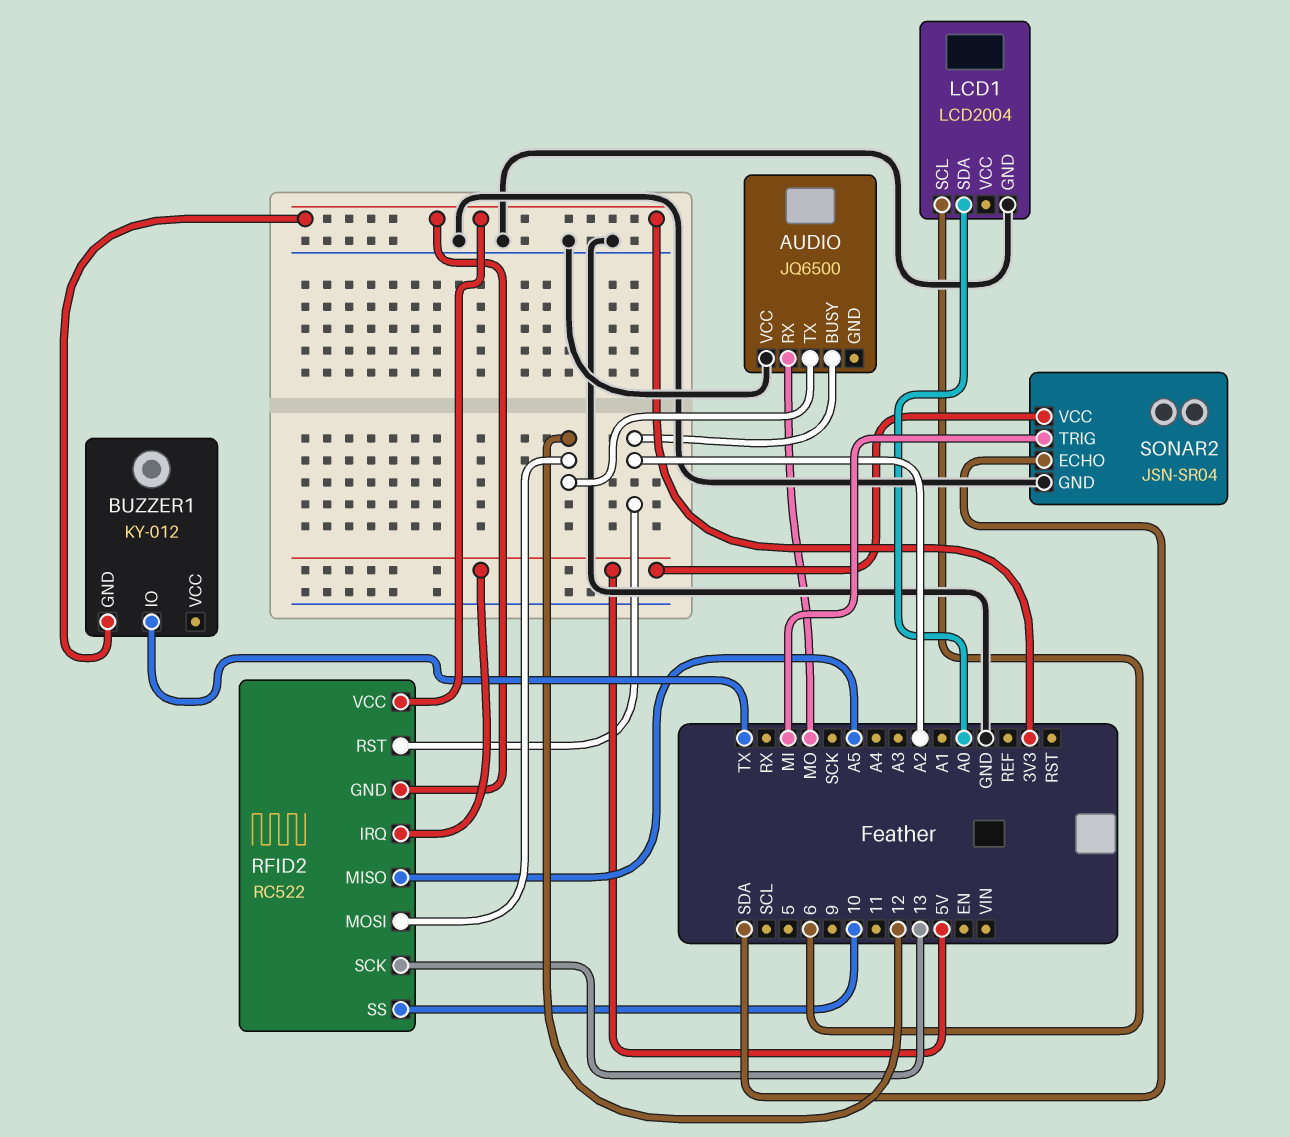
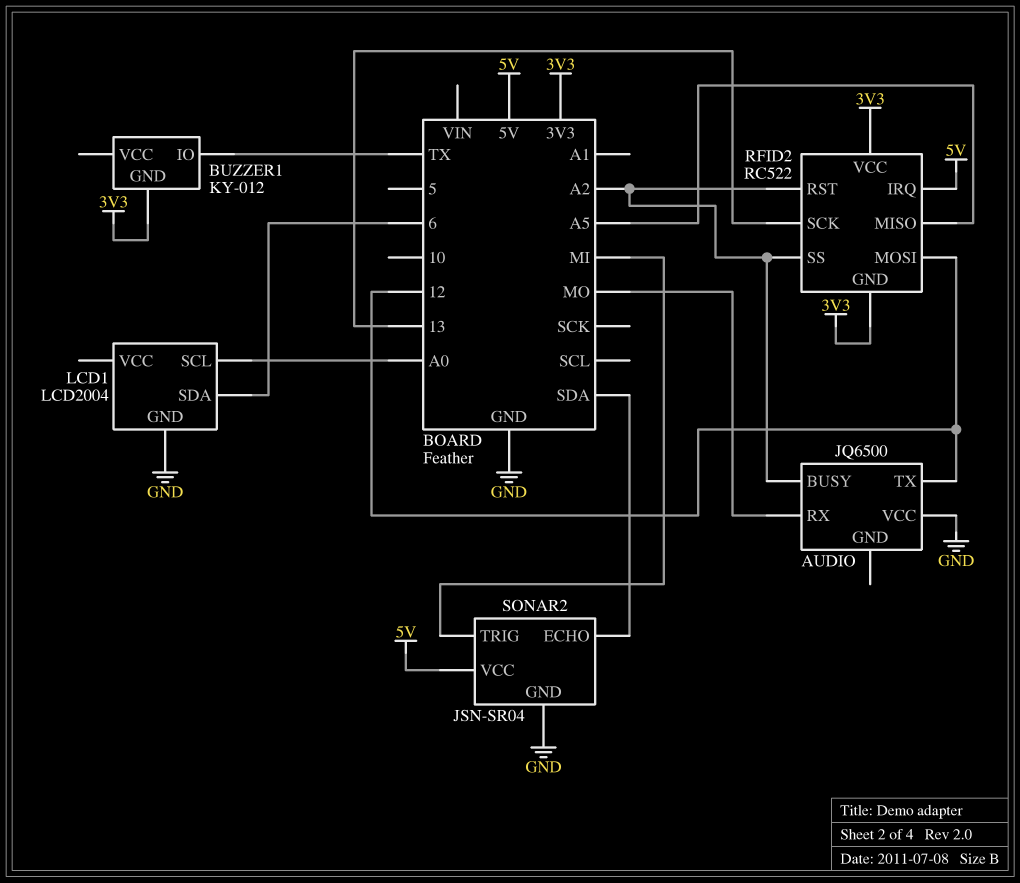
LCD1 pin SCL: 6 -> A0
LCD1 pin SDA: A0 -> 6
RFID2 pin SS: 10 -> A2

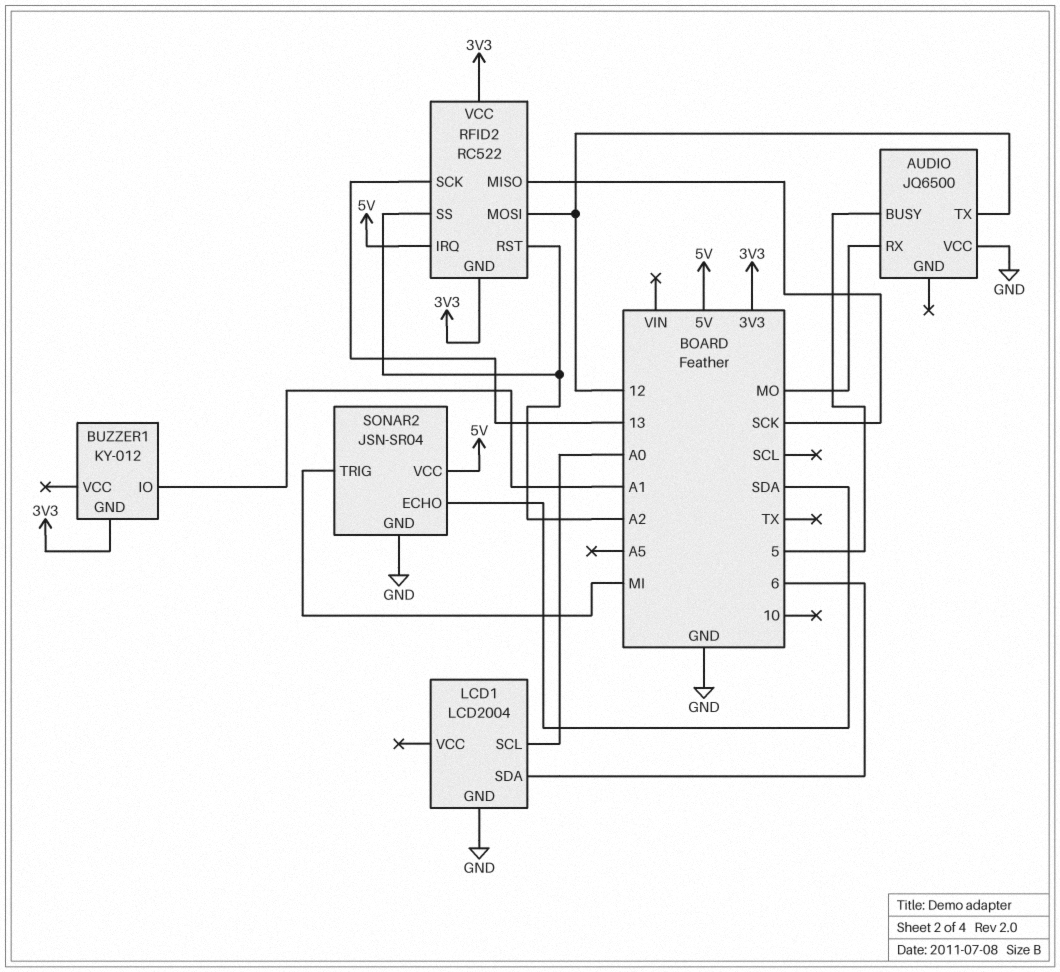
AUDIO pin BUSY: A2 -> 5
BUZZER1 pin IO: TX -> A1
RFID2 pin MISO: A5 -> SCK

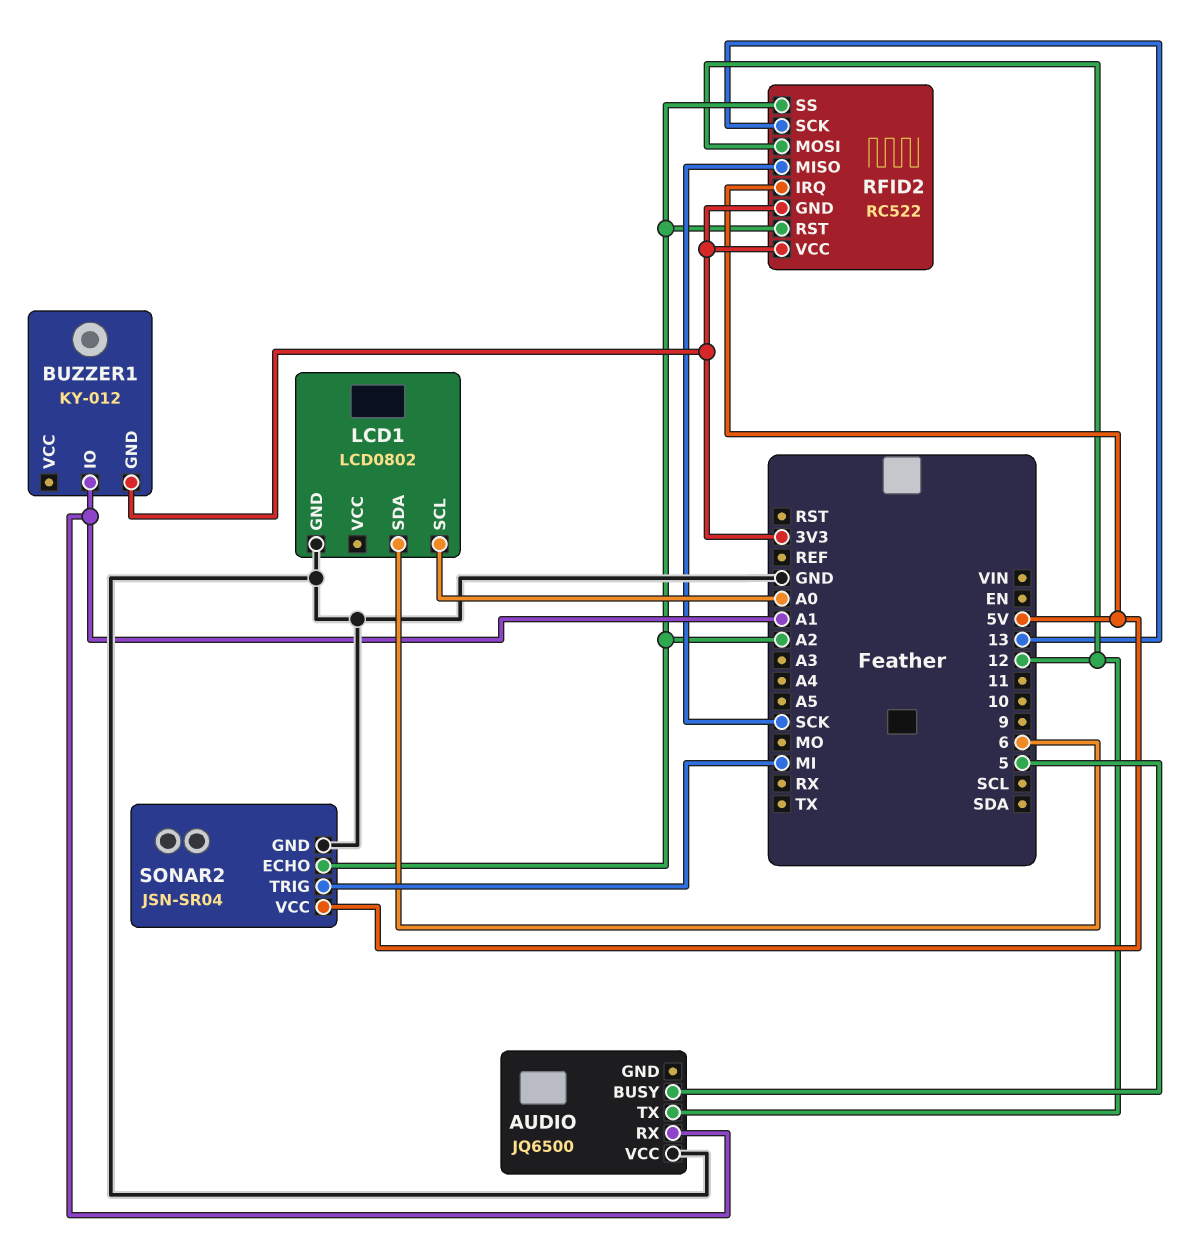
AUDIO pin RX: MO -> A1
LCD1: LCD2004 -> LCD0802
SONAR2 pin ECHO: SDA -> A2

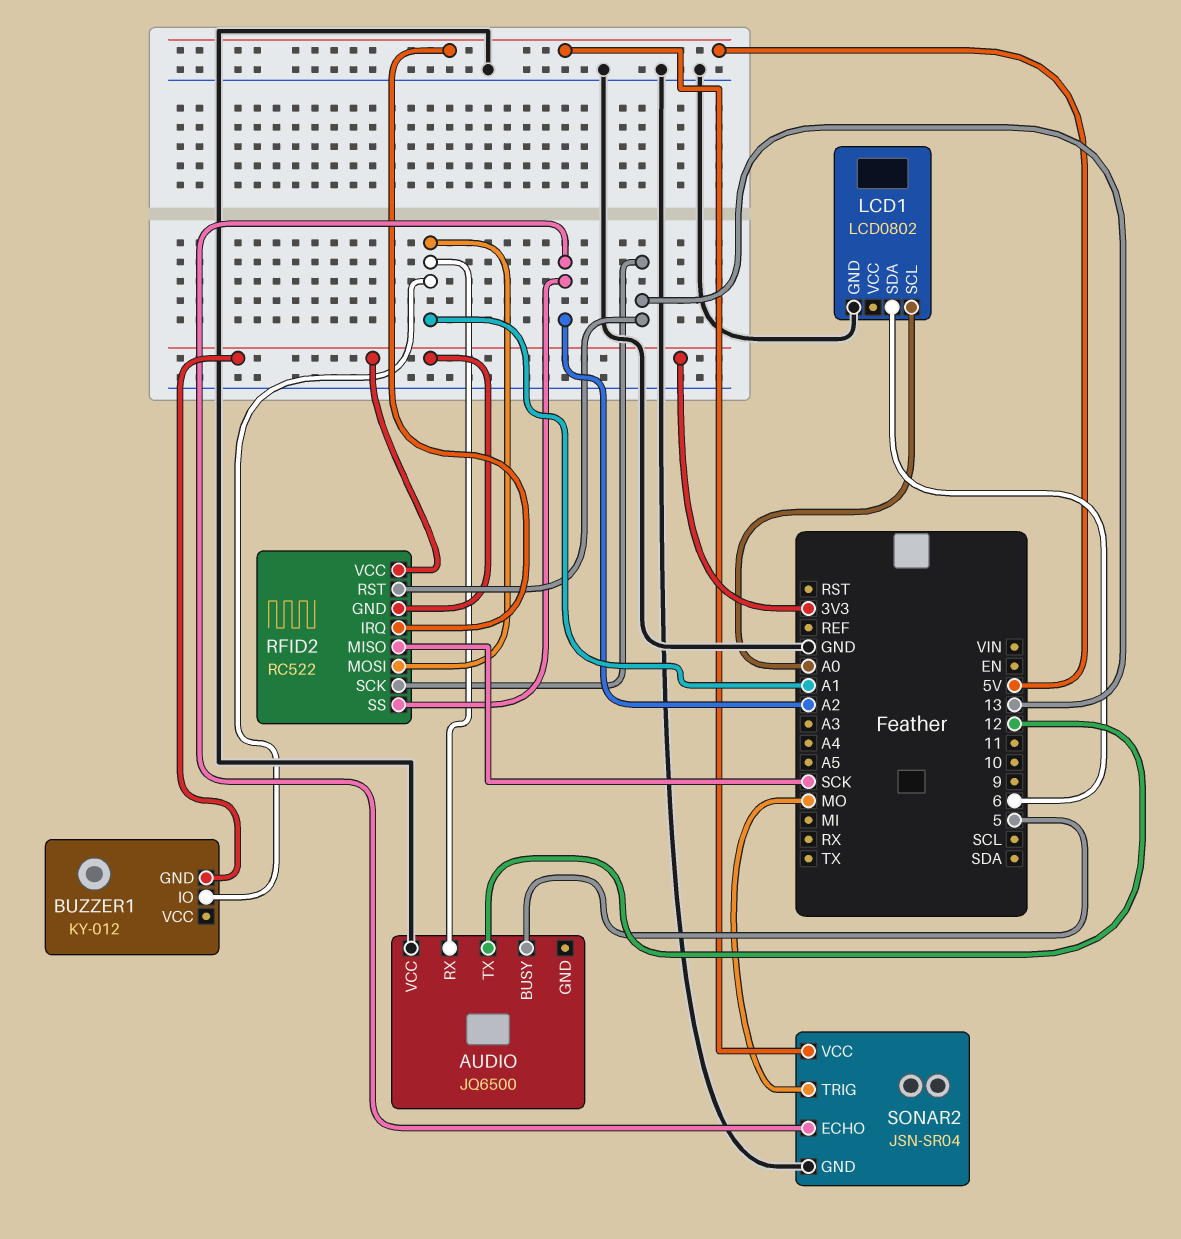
RFID2 pin MOSI: 12 -> A1
RFID2 pin RST: A2 -> 13
SONAR2 pin TRIG: MI -> MO

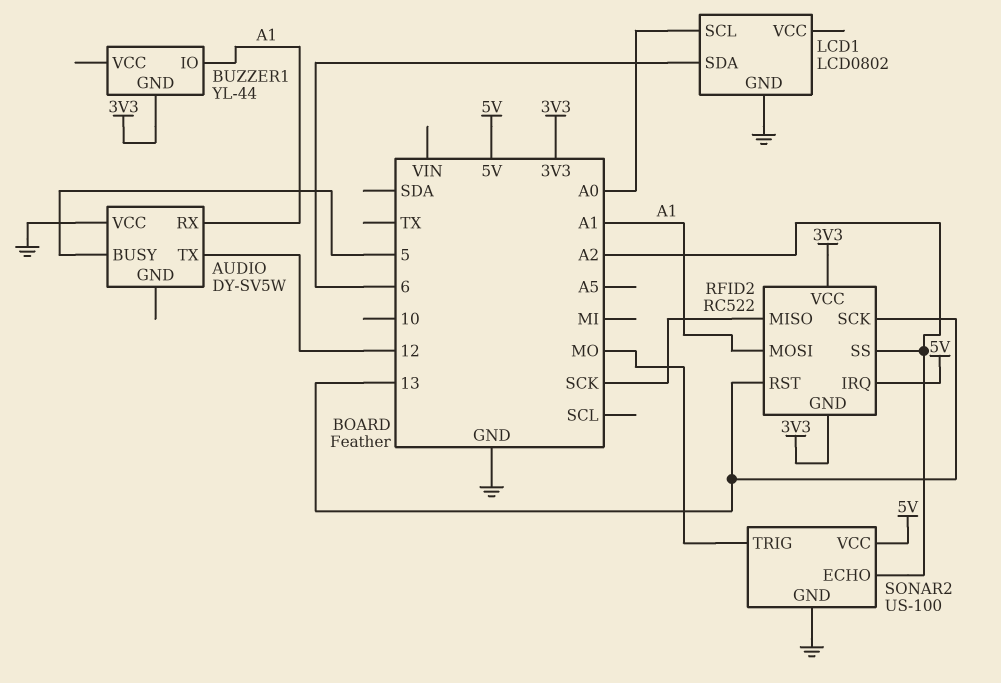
AUDIO: JQ6500 -> DY-SV5W
BUZZER1: KY-012 -> YL-44
SONAR2: JSN-SR04 -> US-100

